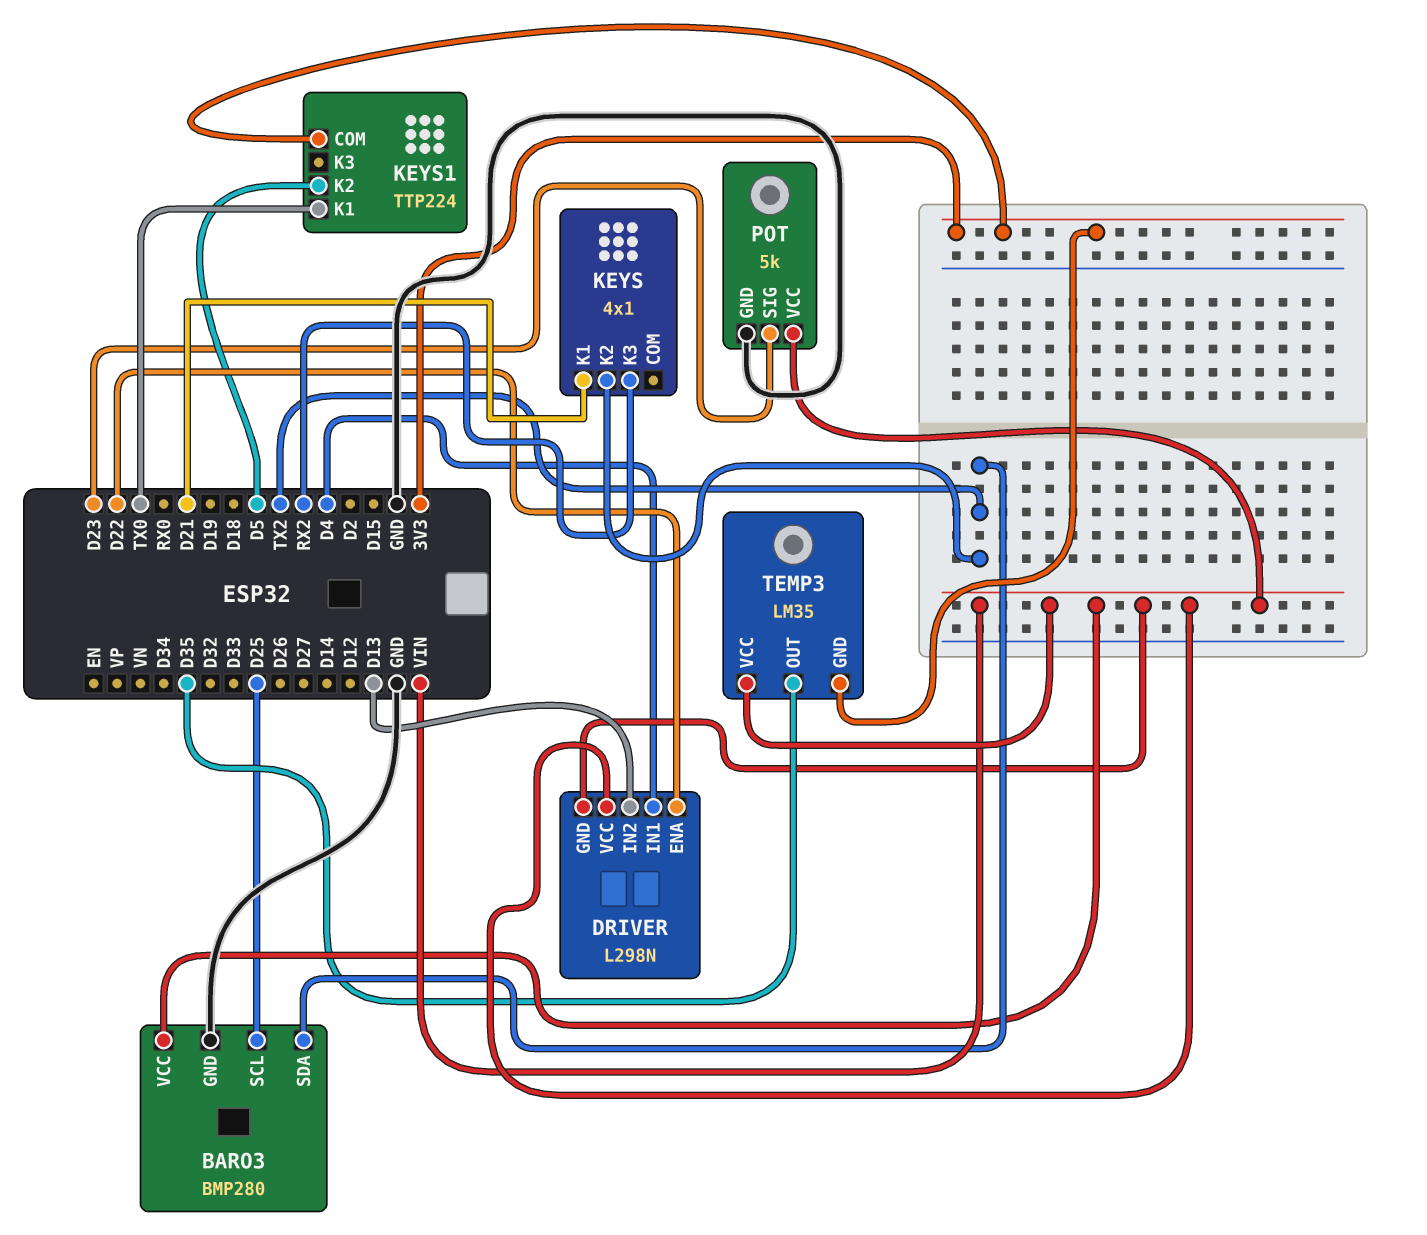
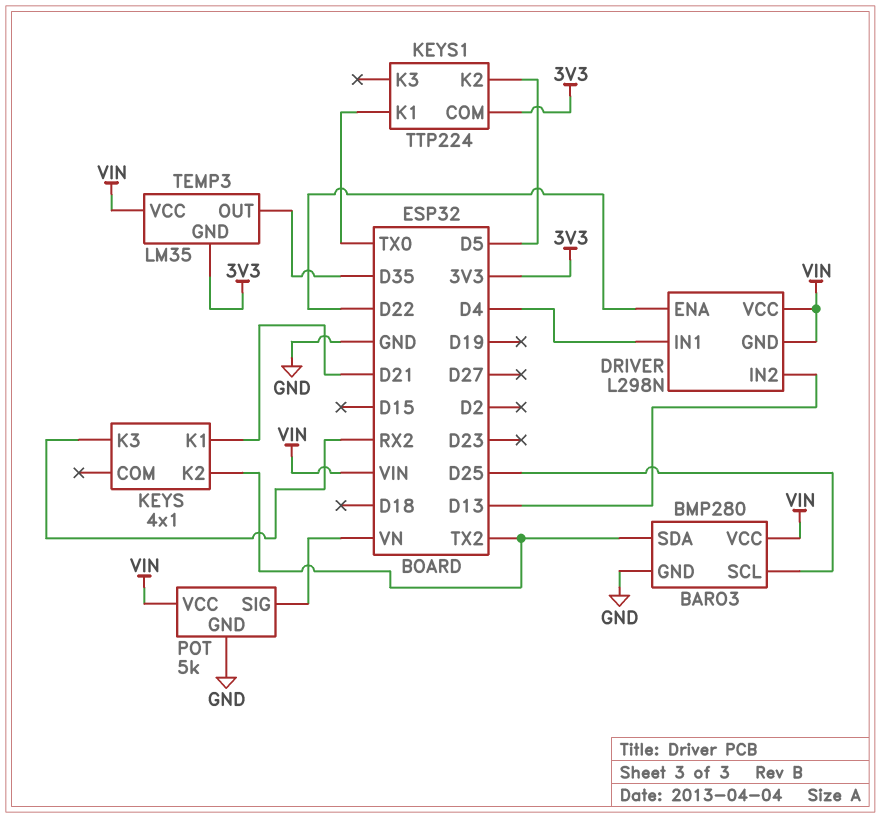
POT pin SIG: D23 -> VN

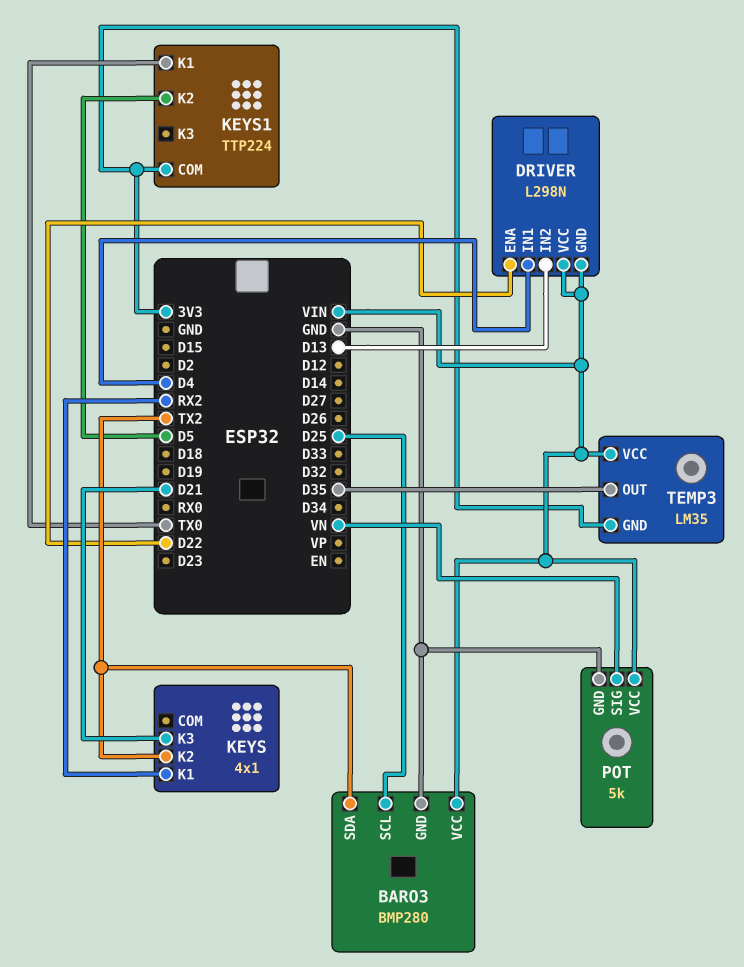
KEYS pin K1: D21 -> RX2
KEYS pin K3: RX2 -> D21

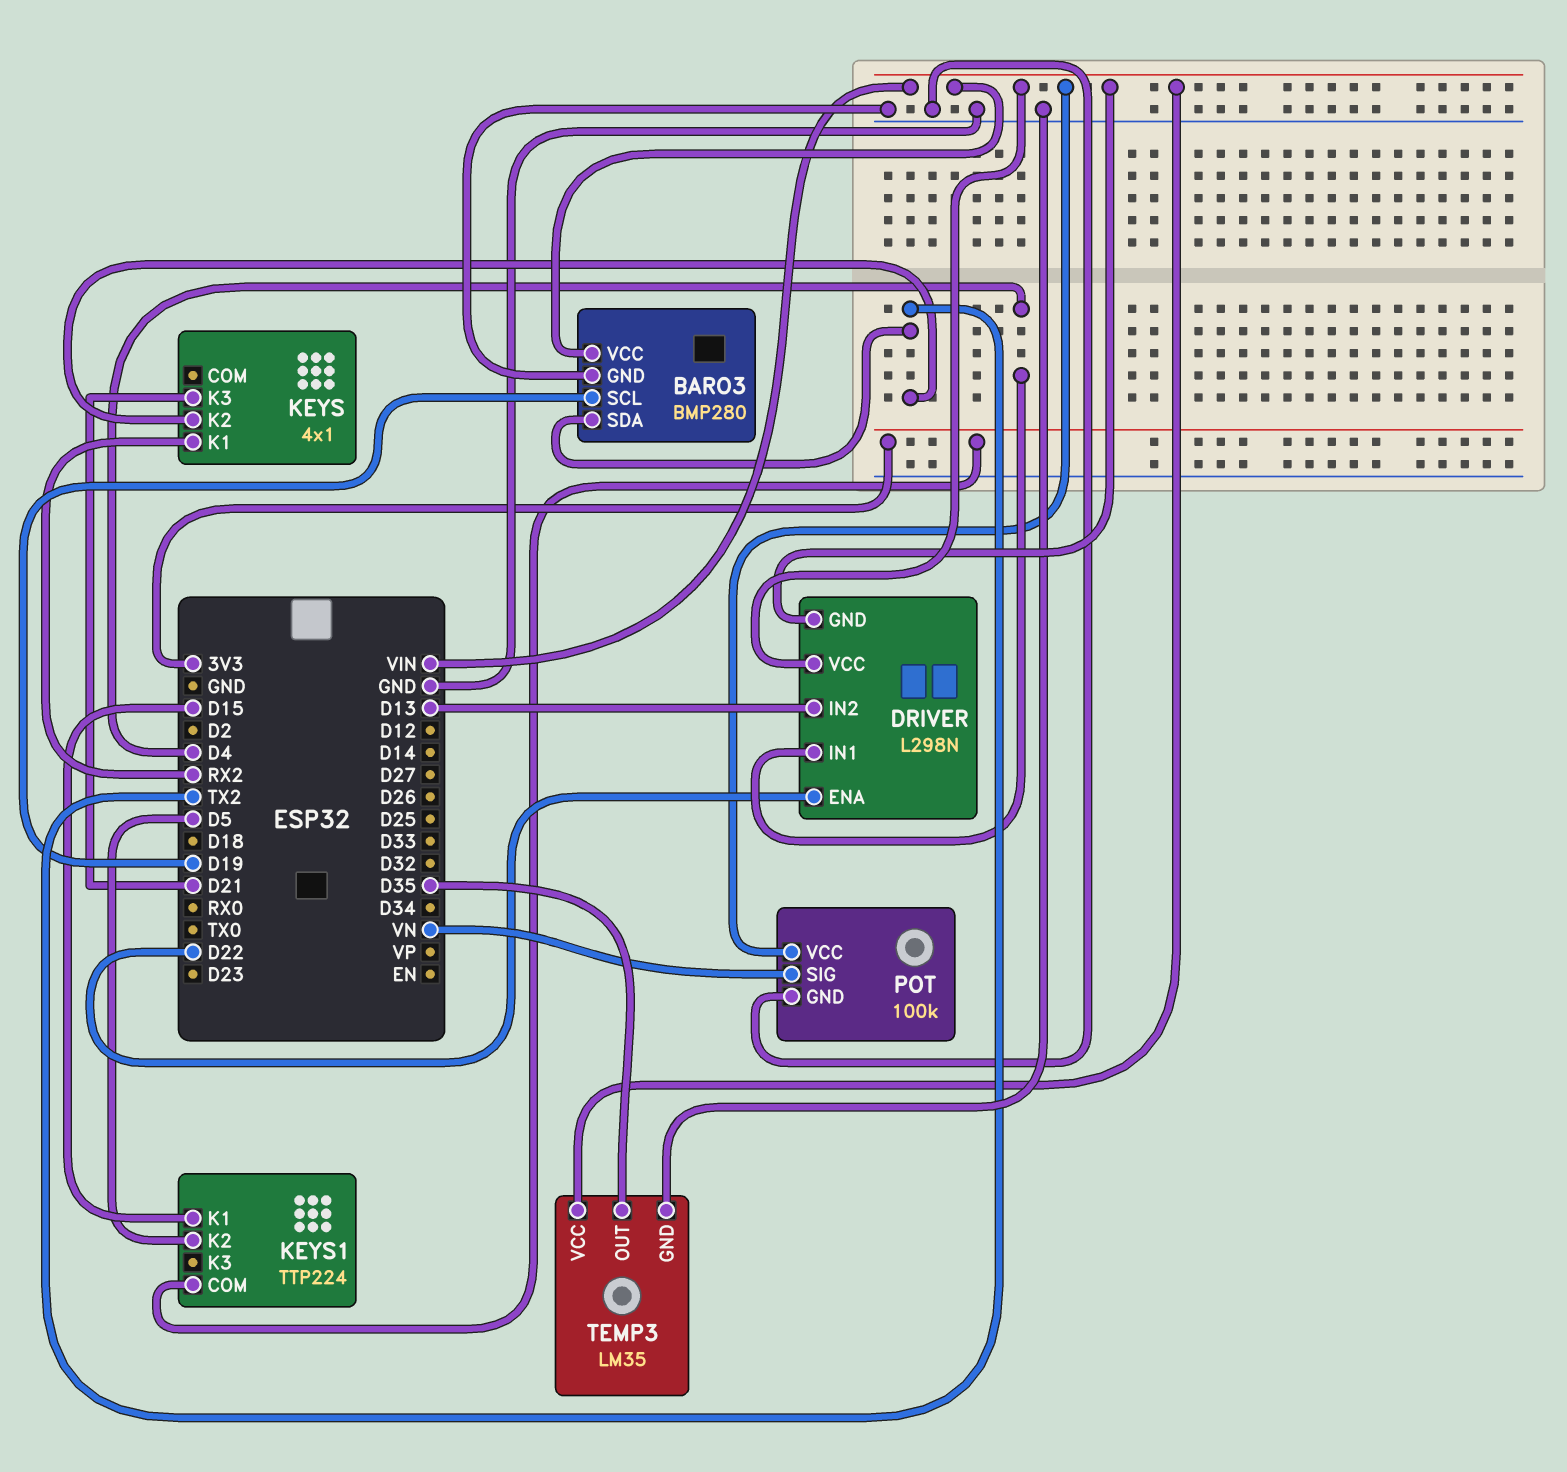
BARO3 pin SCL: D25 -> D19
KEYS1 pin K1: TX0 -> D15
POT: 5k -> 100k
TEMP3 pin GND: 3V3 -> GND

